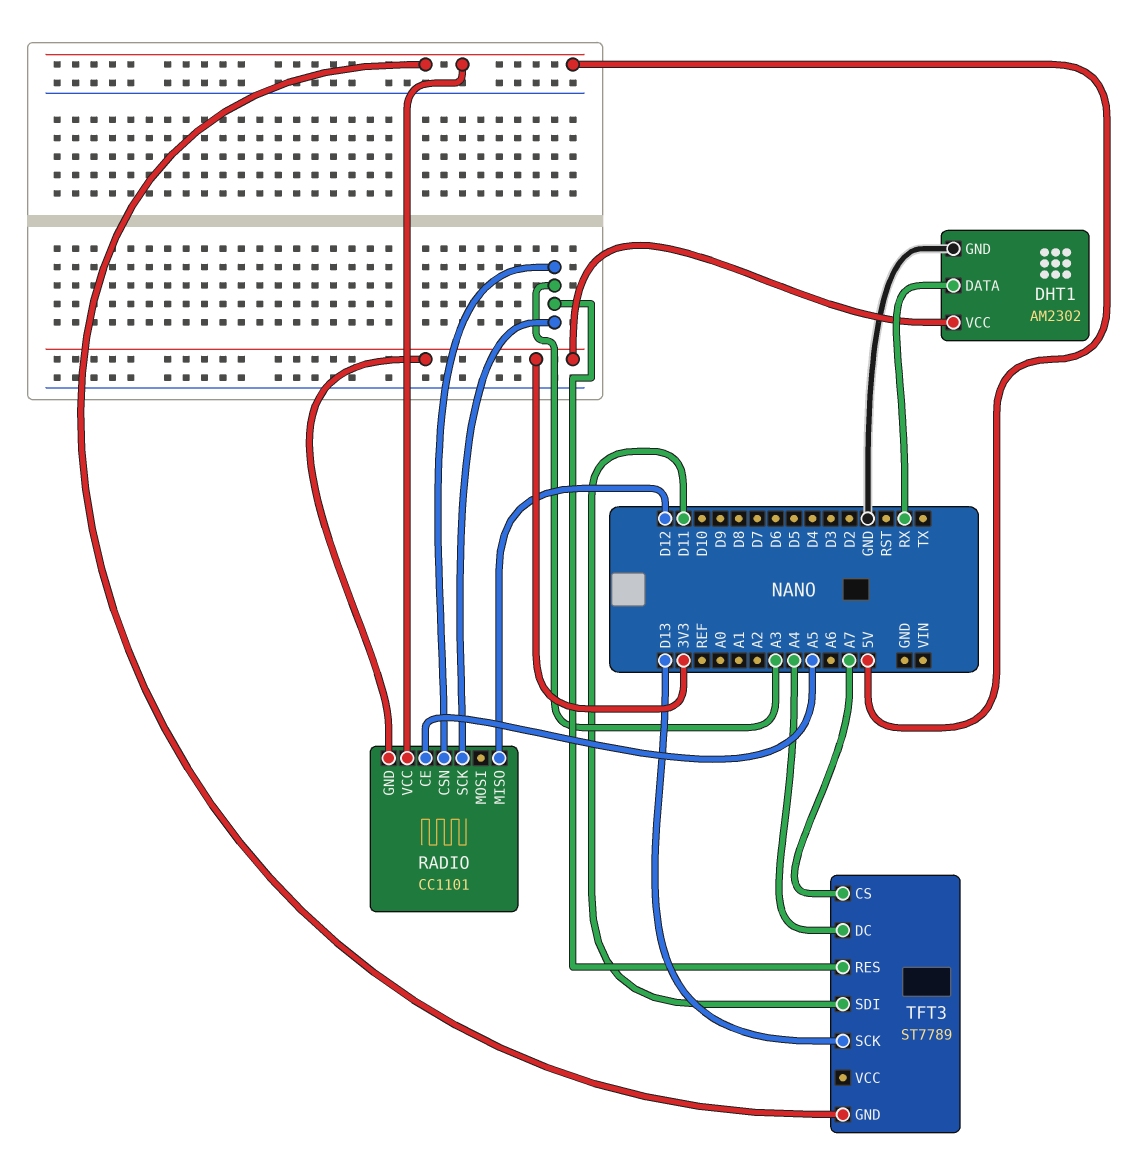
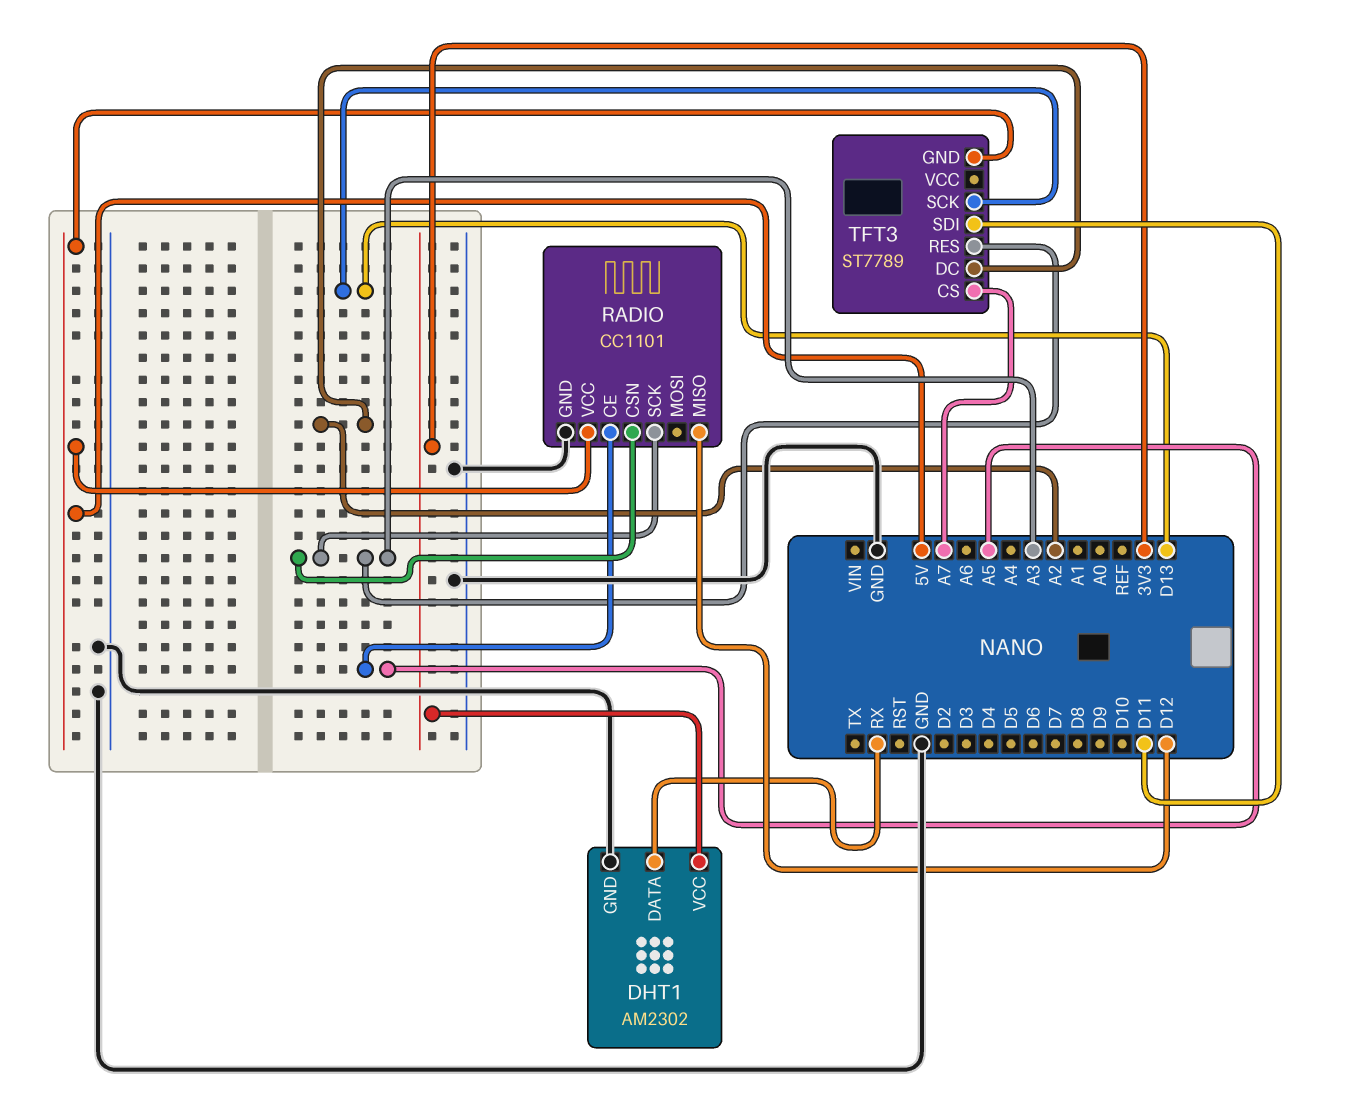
RADIO pin GND: 3V3 -> GND
TFT3 pin DC: A4 -> A2

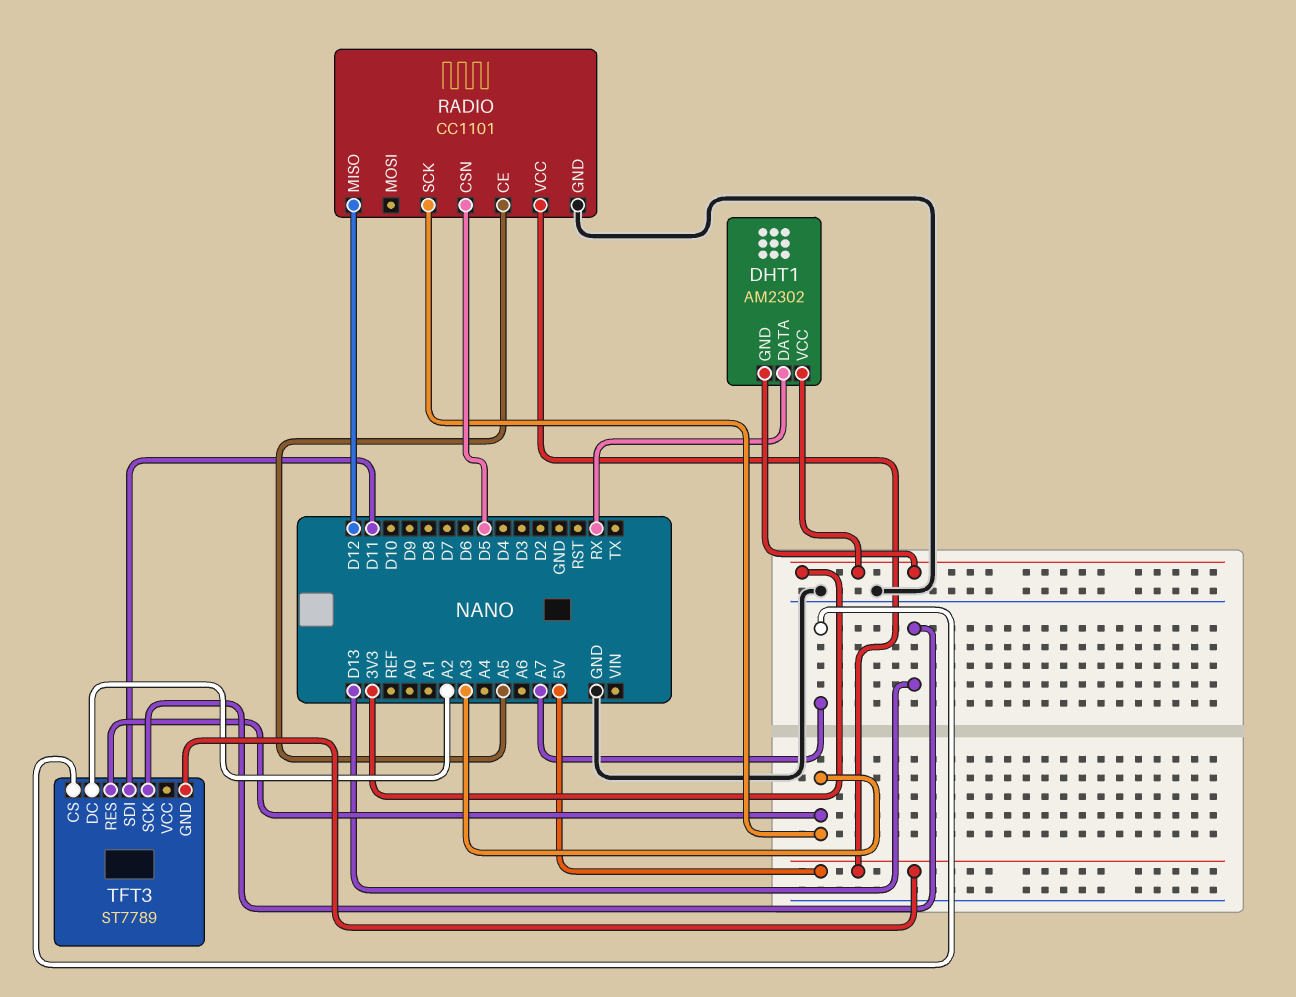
DHT1 pin GND: GND -> 3V3
RADIO pin CSN: A3 -> D5

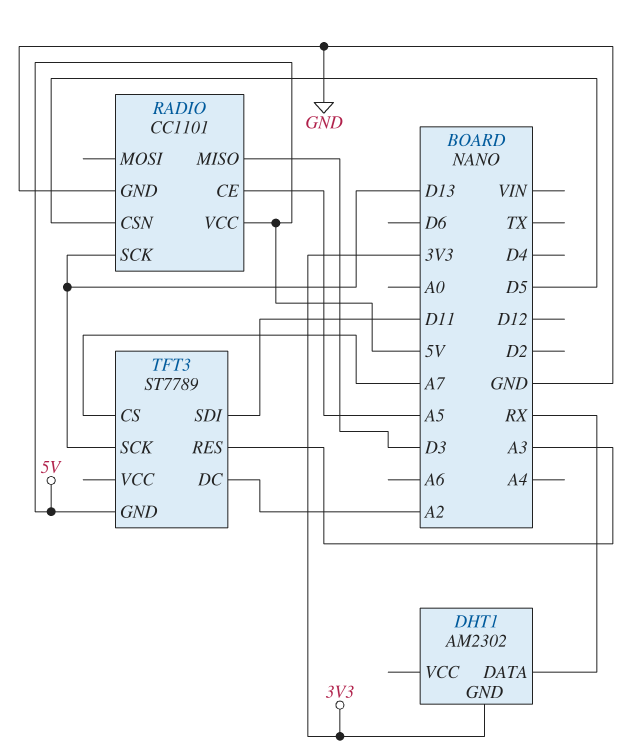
DHT1 pin VCC: 3V3 -> none
RADIO pin MISO: D12 -> D3
RADIO pin SCK: A3 -> D13

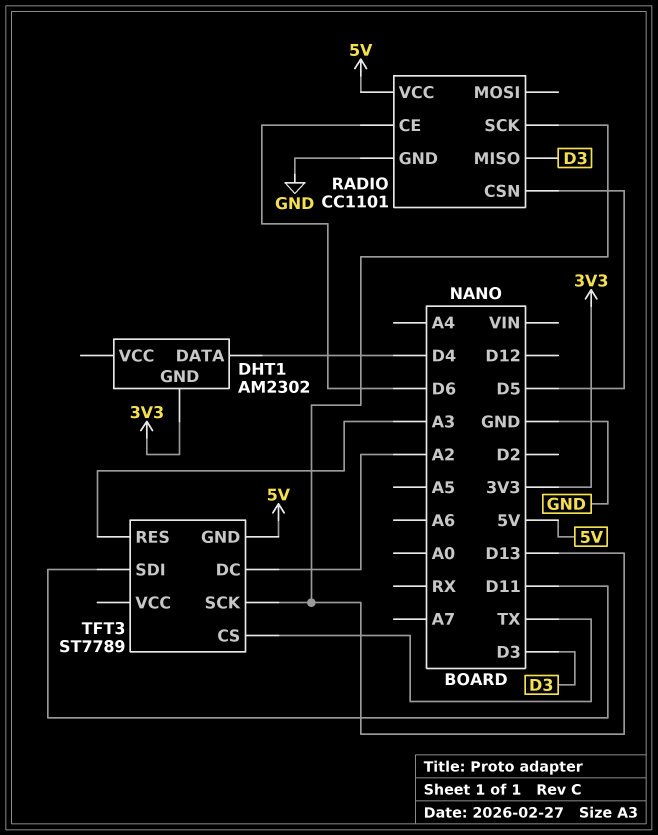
DHT1 pin DATA: RX -> D4
RADIO pin CE: A5 -> D6
TFT3 pin CS: A7 -> TX

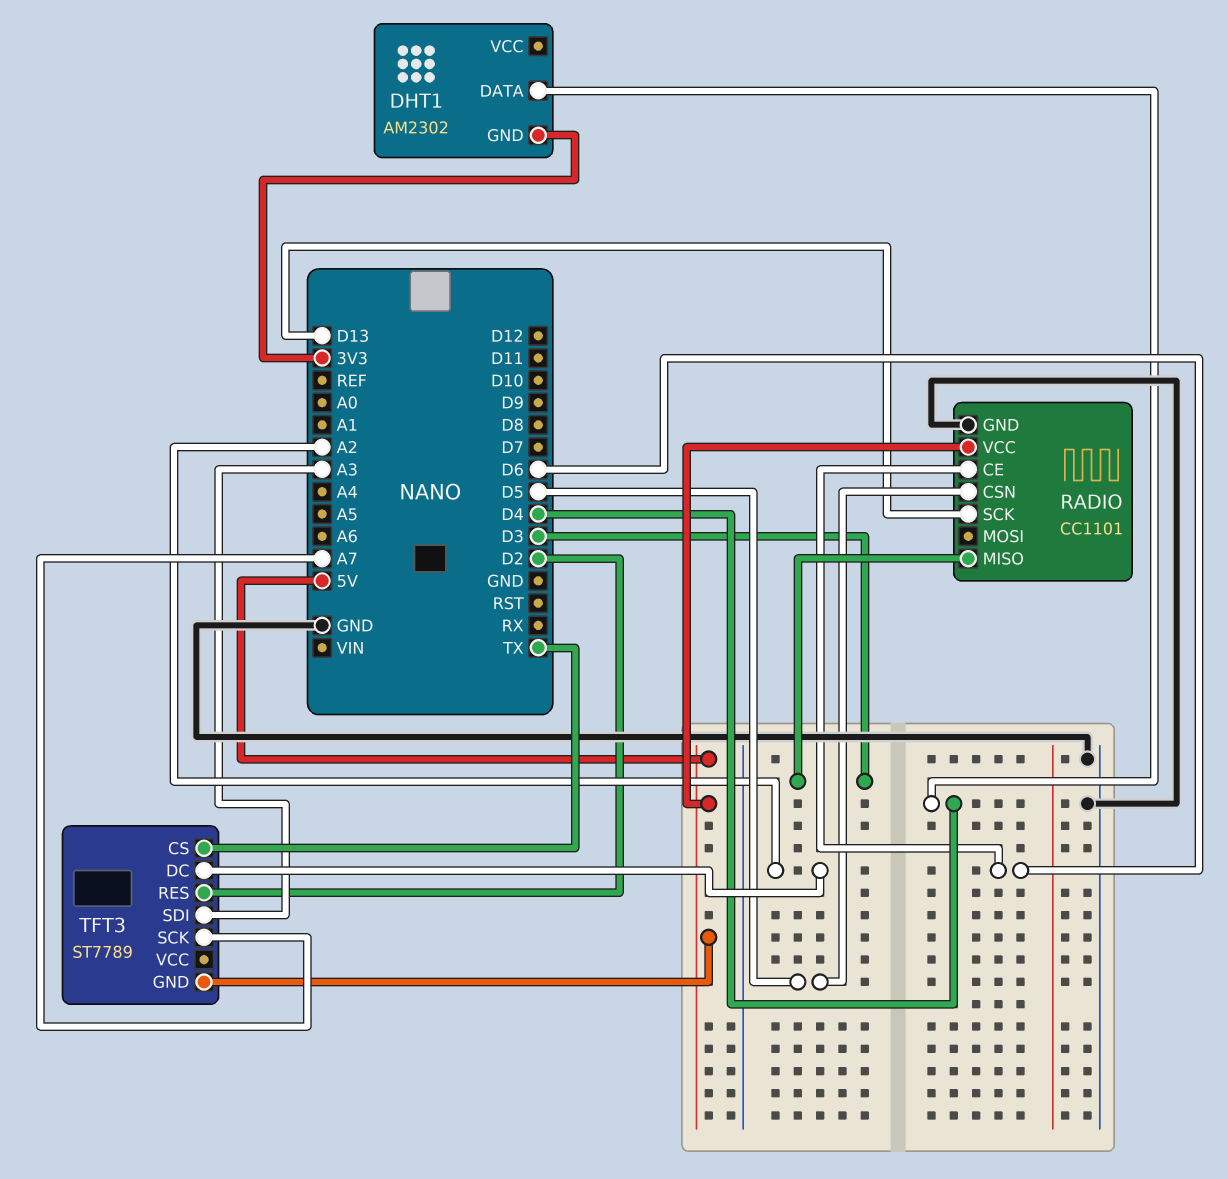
TFT3 pin RES: A3 -> D2
TFT3 pin SCK: D13 -> A7
TFT3 pin SDI: D11 -> A3

